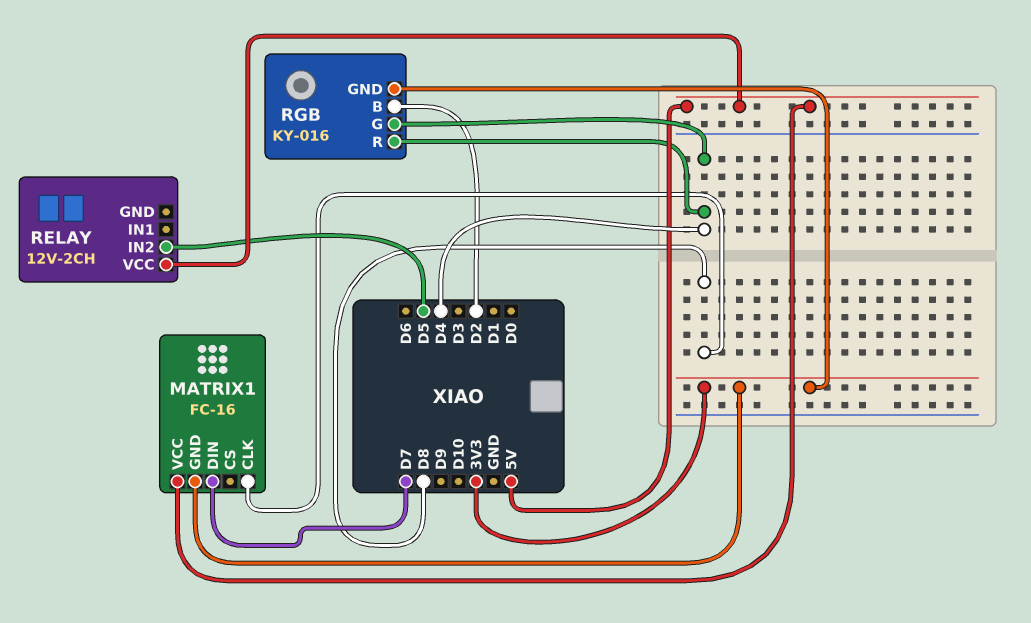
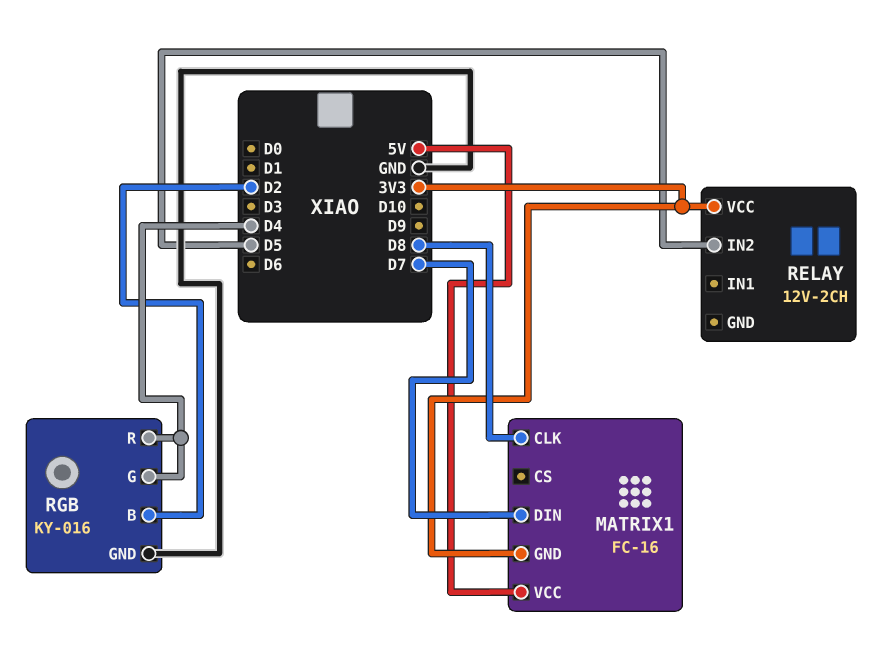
RELAY pin VCC: 5V -> 3V3
RGB pin GND: 3V3 -> GND

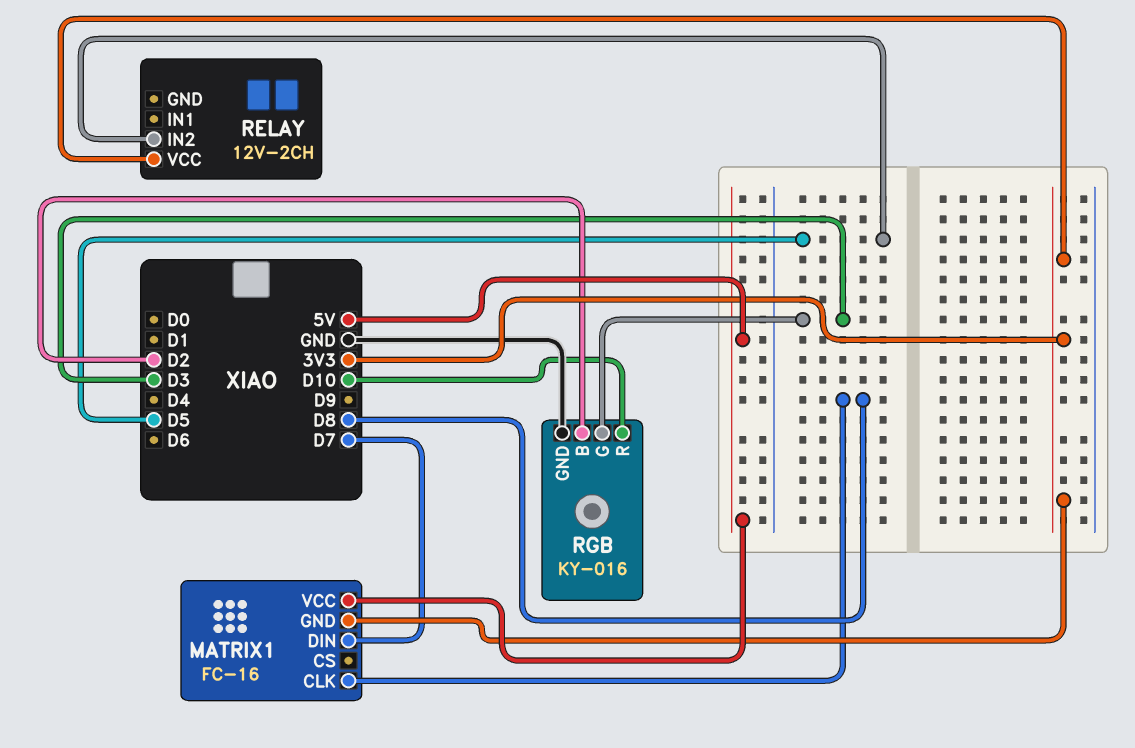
RGB pin G: D4 -> D3
RGB pin R: D4 -> D10

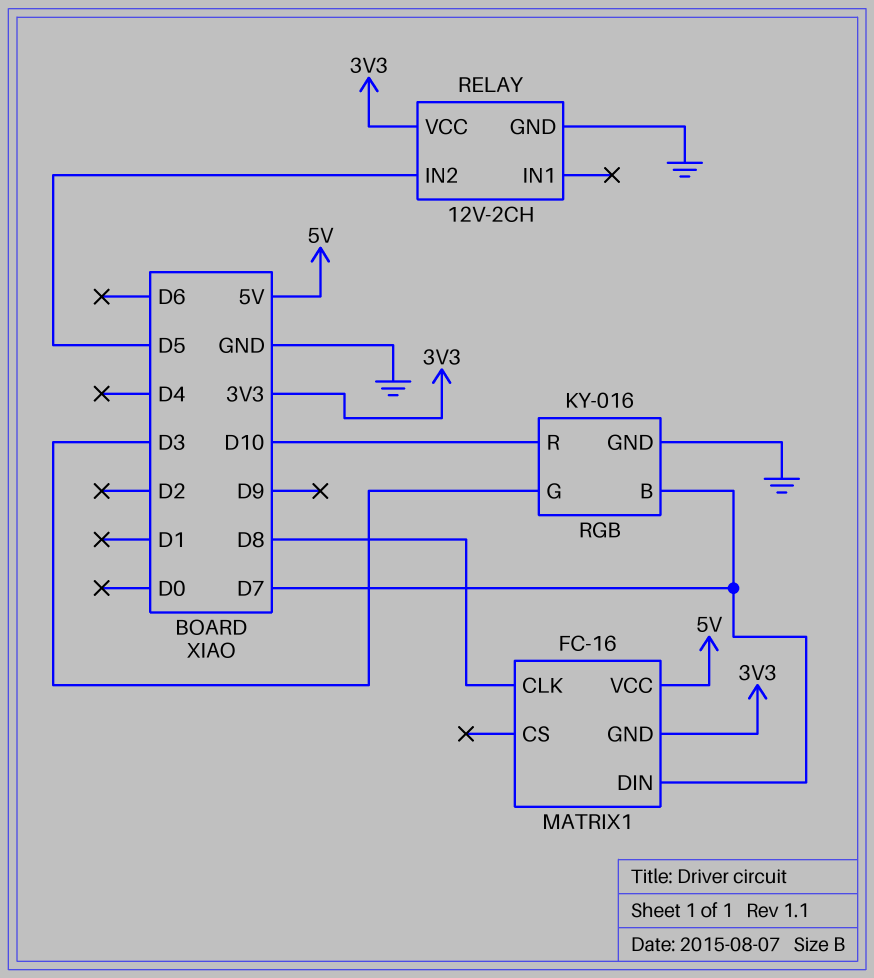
RELAY pin GND: none -> GND
RGB pin B: D2 -> D7

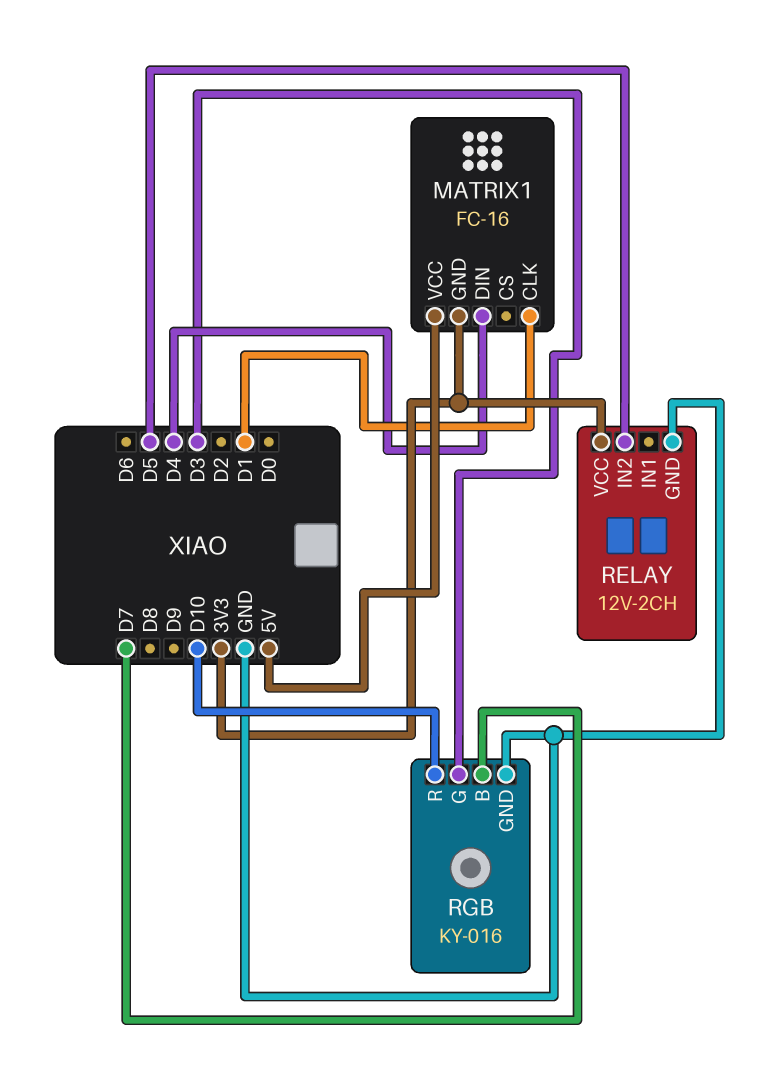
MATRIX1 pin CLK: D8 -> D1
MATRIX1 pin DIN: D7 -> D4

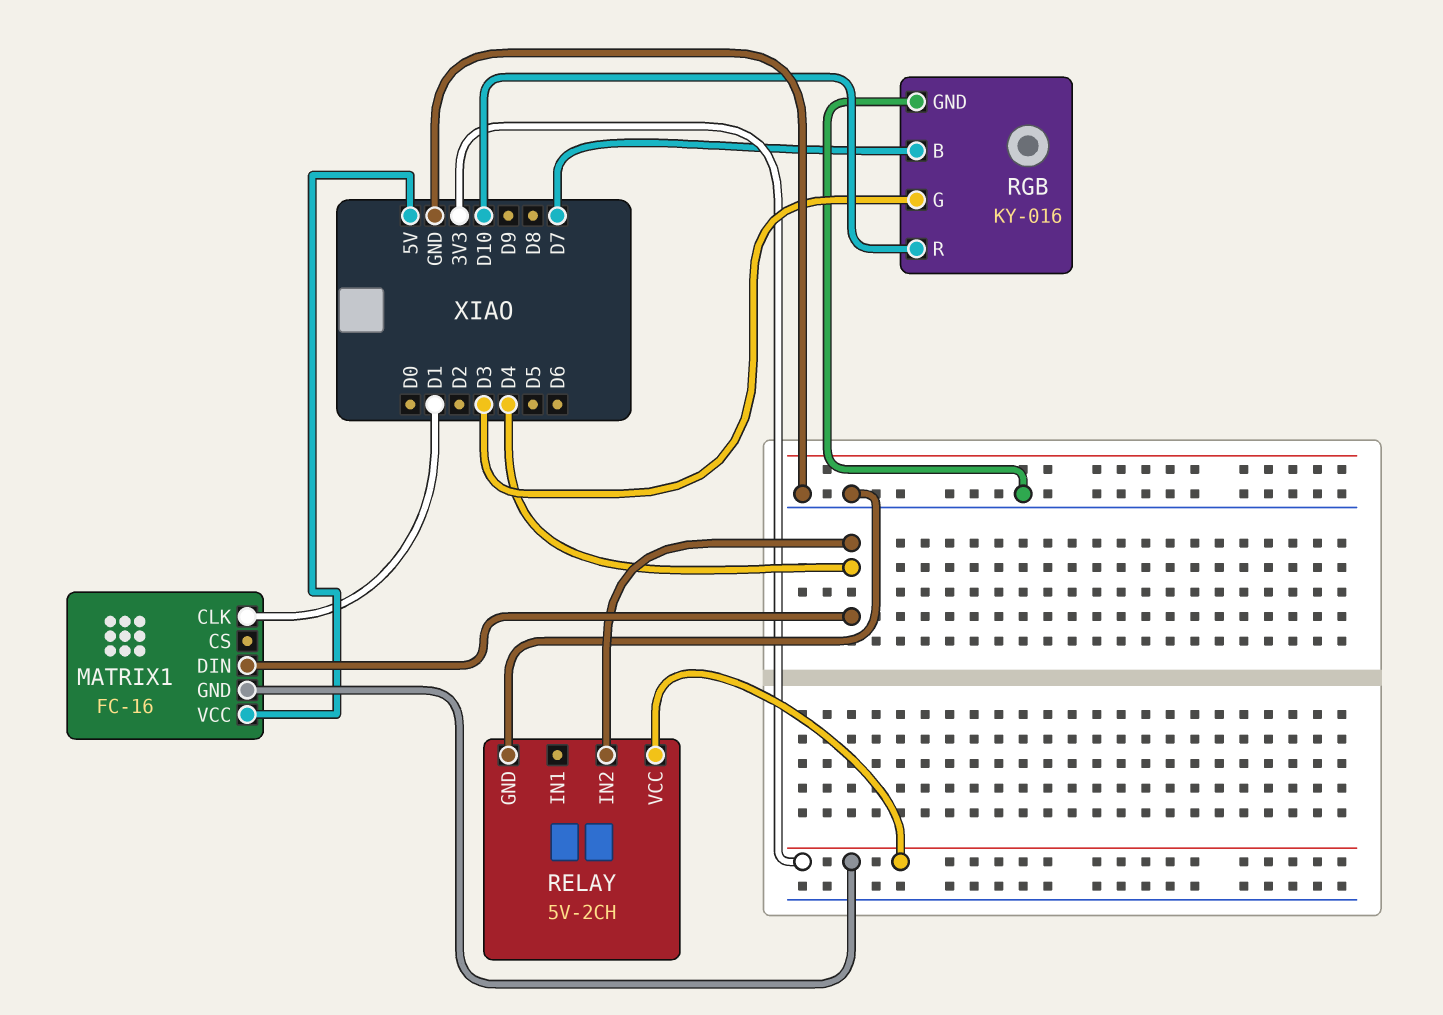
RELAY: 12V-2CH -> 5V-2CH
RELAY pin IN2: D5 -> D4

